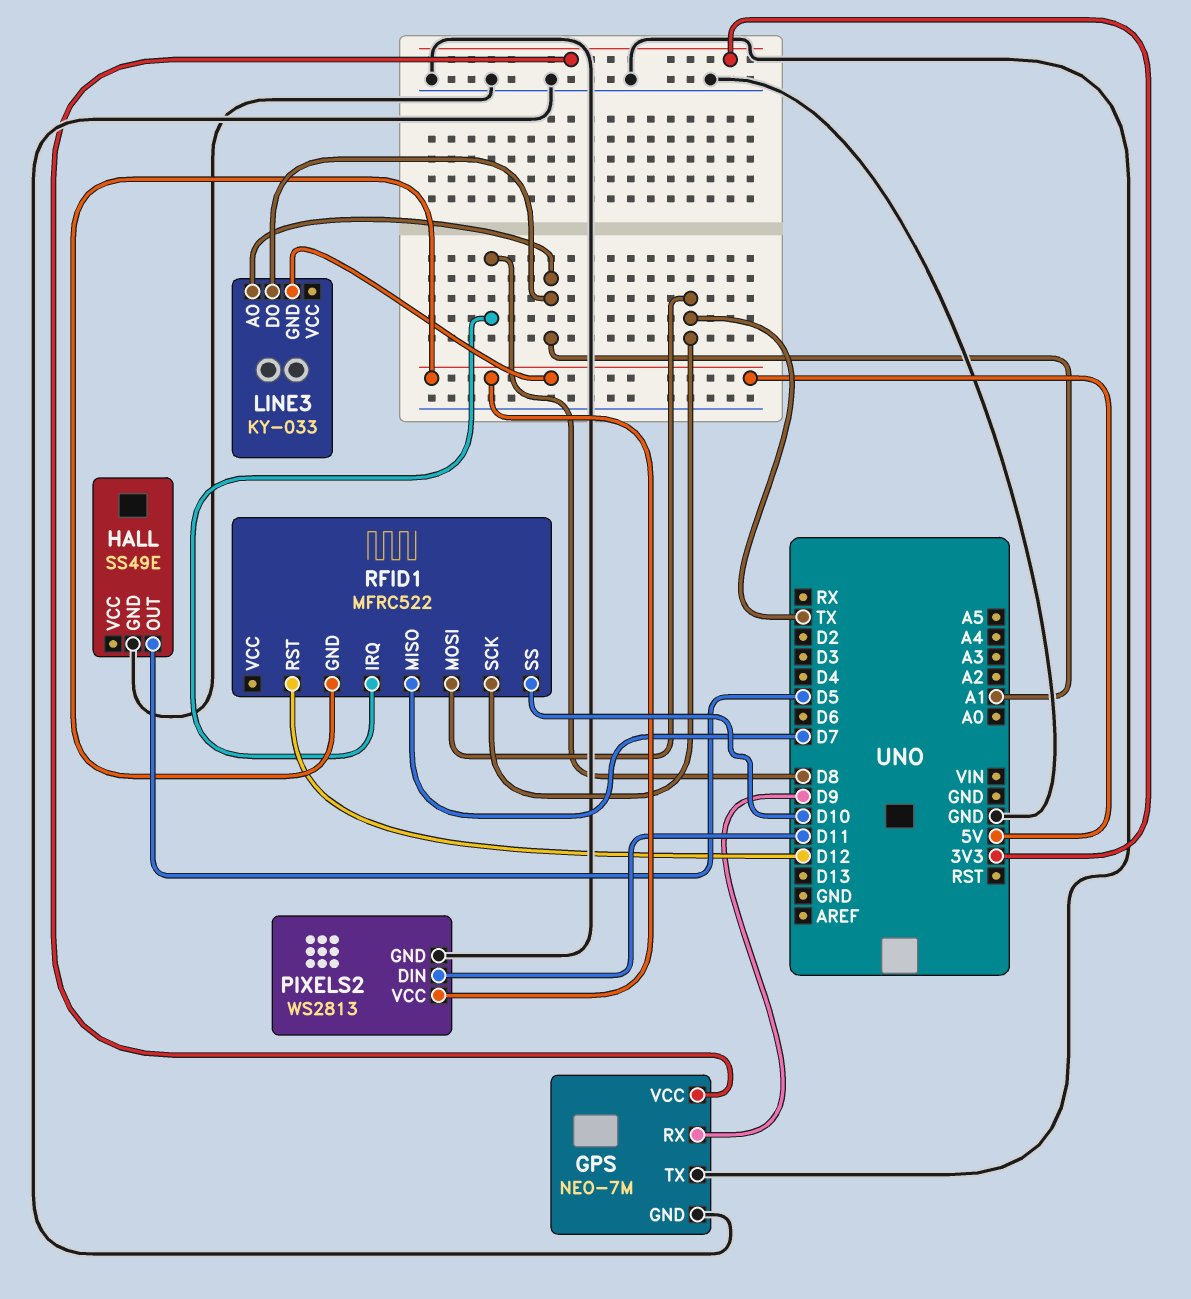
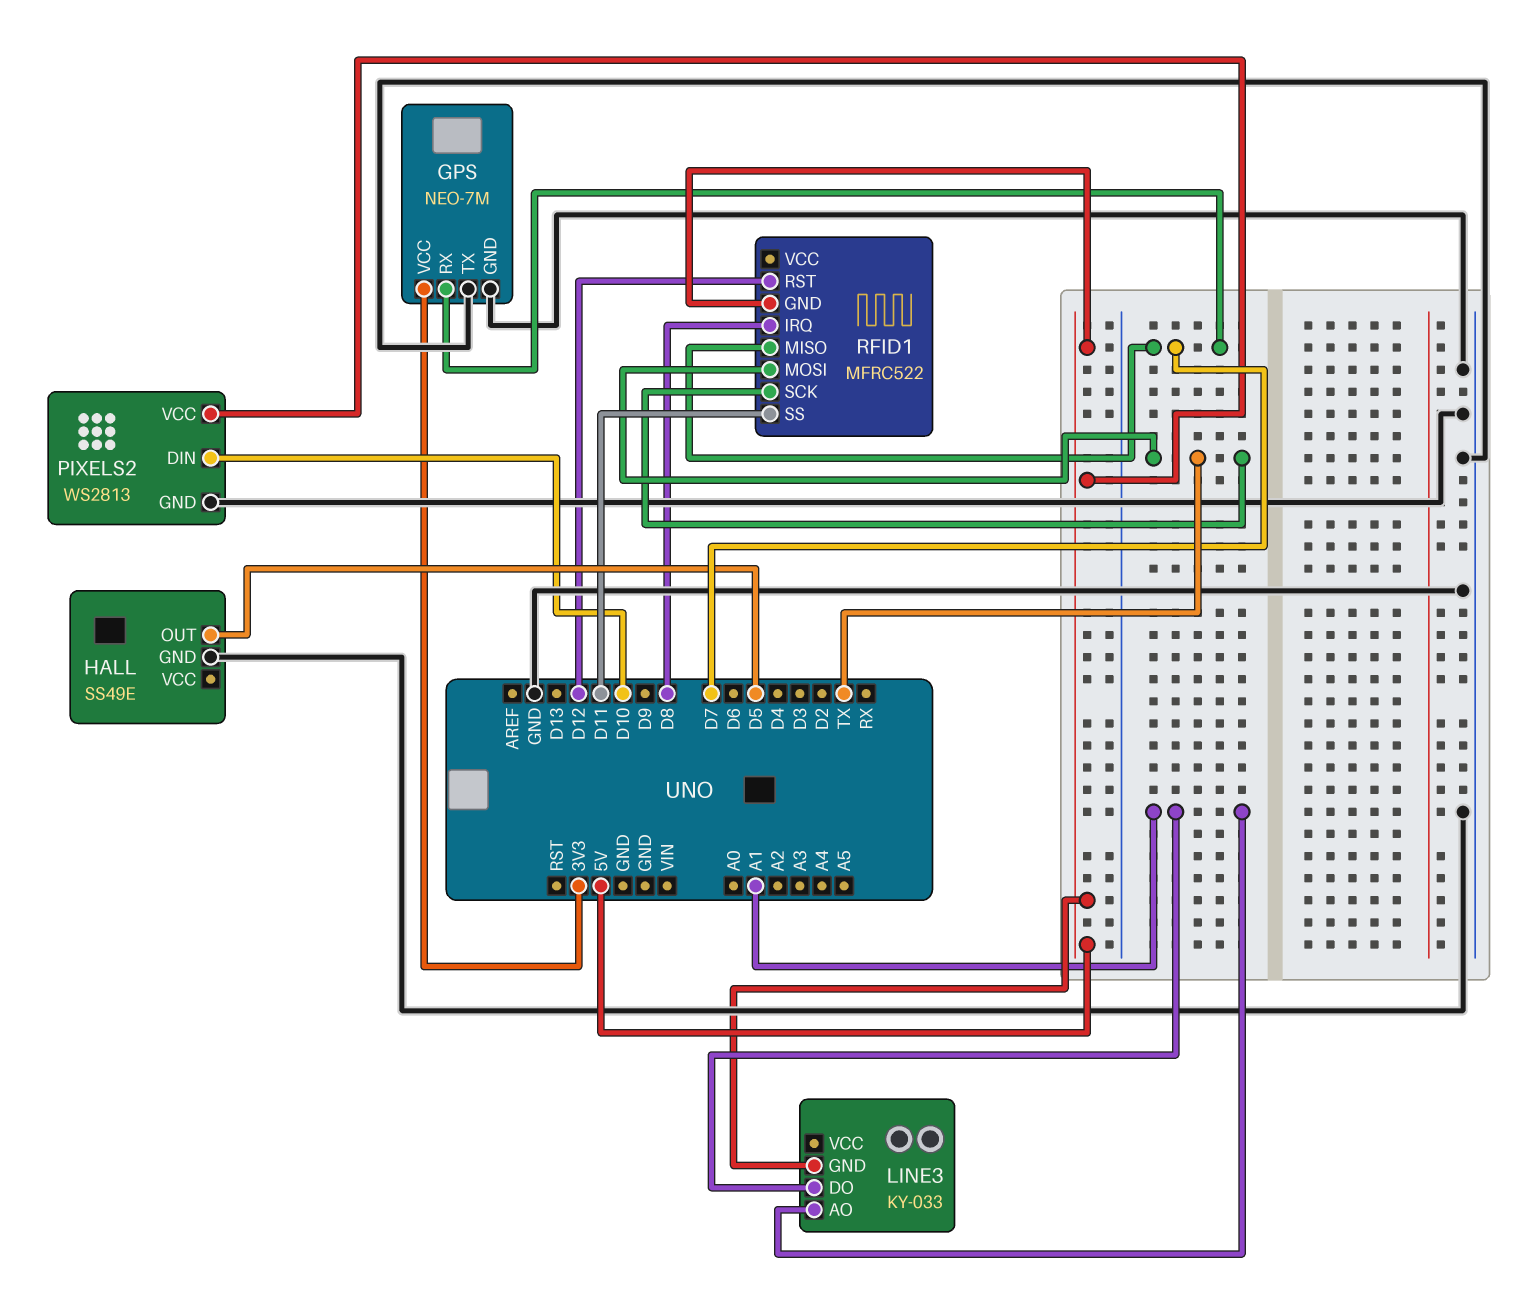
GPS pin RX: D9 -> D7
PIXELS2 pin DIN: D11 -> D10
RFID1 pin SS: D10 -> D11

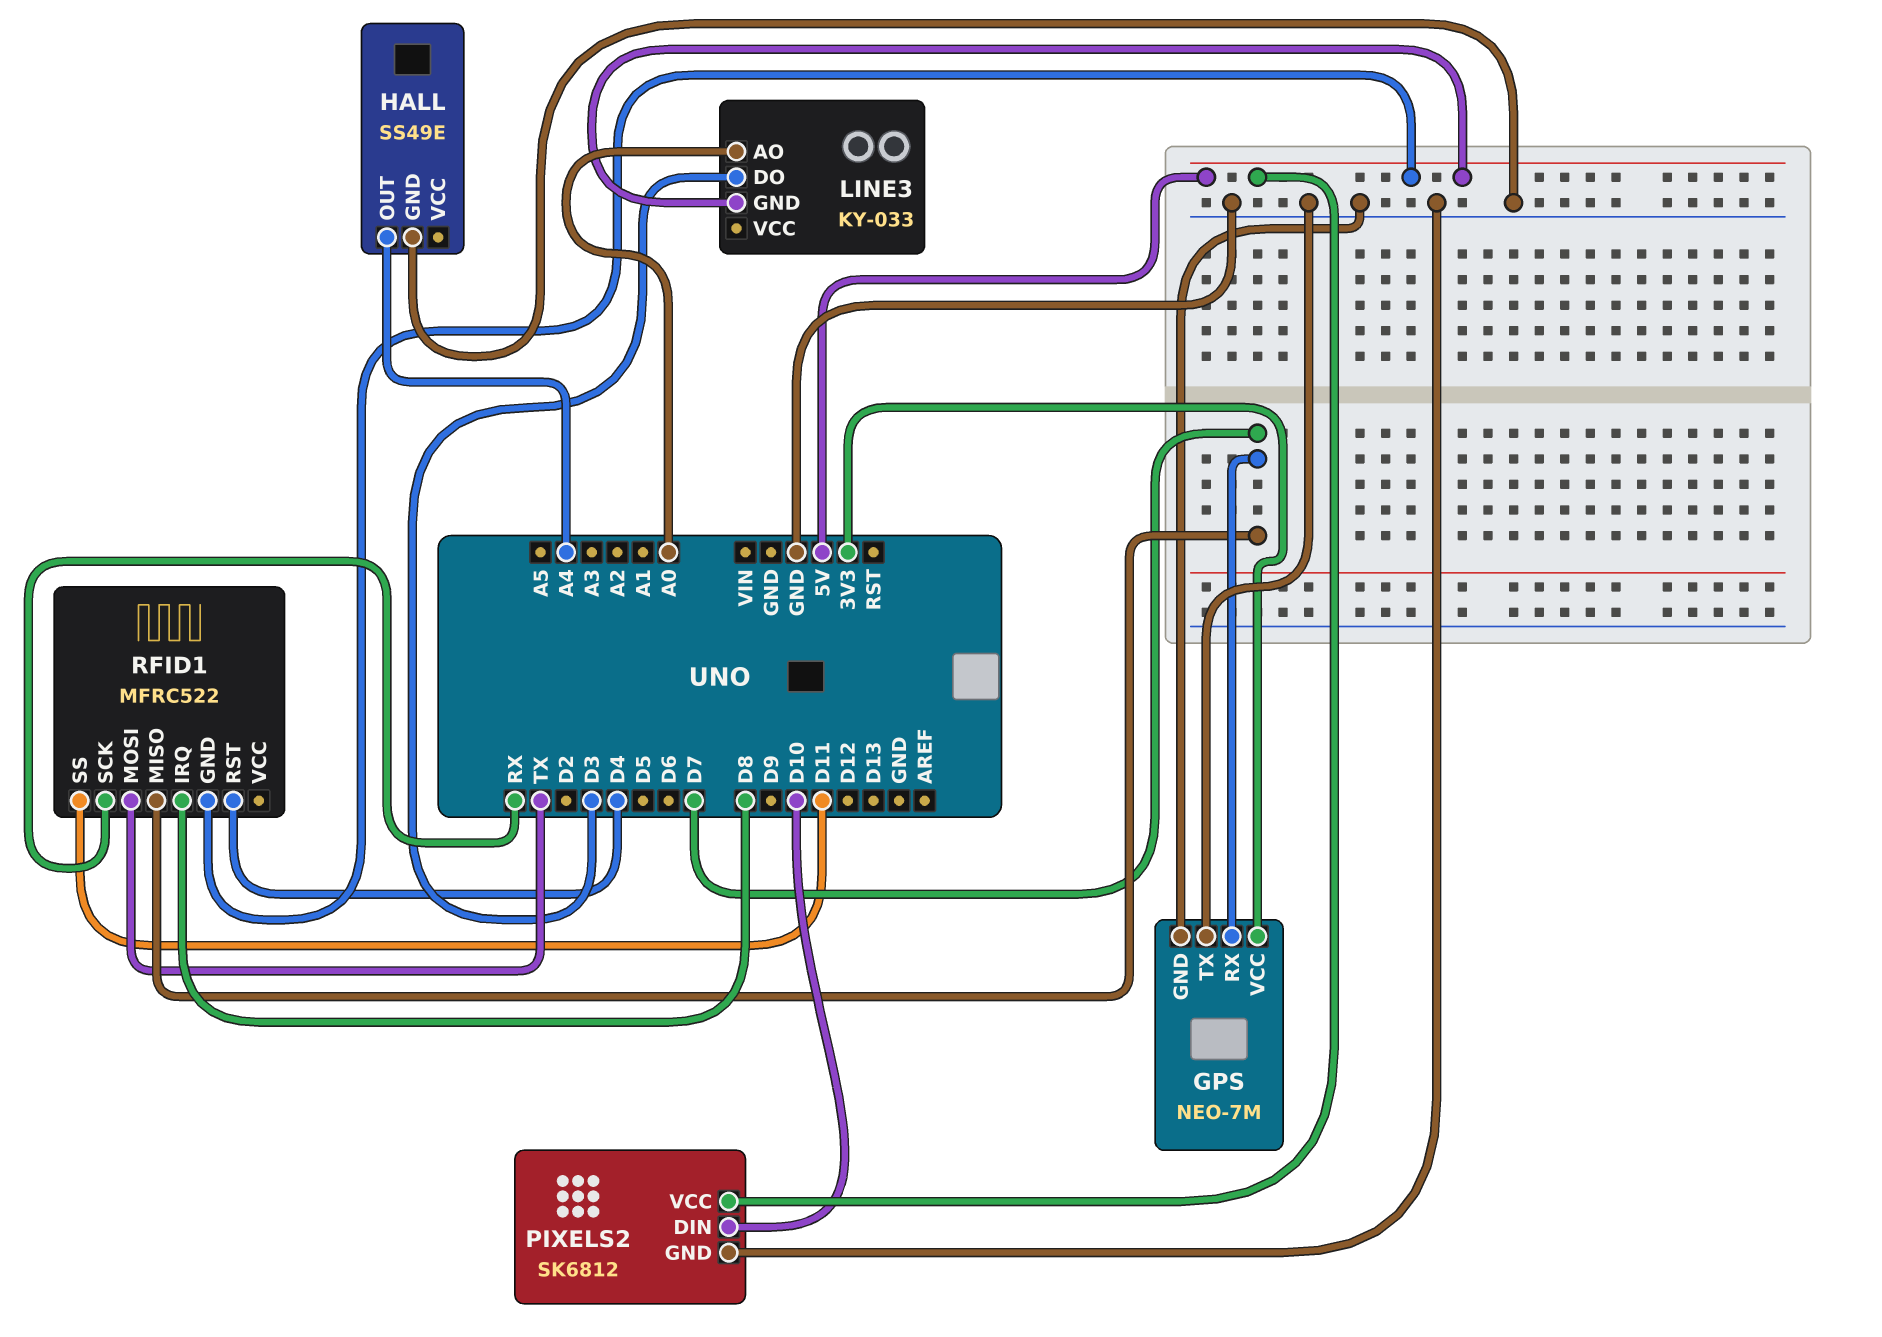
HALL pin OUT: D5 -> A4
LINE3 pin AO: A1 -> A0
LINE3 pin DO: A1 -> D3
PIXELS2: WS2813 -> SK6812
RFID1 pin RST: D12 -> D4
RFID1 pin SCK: TX -> RX

